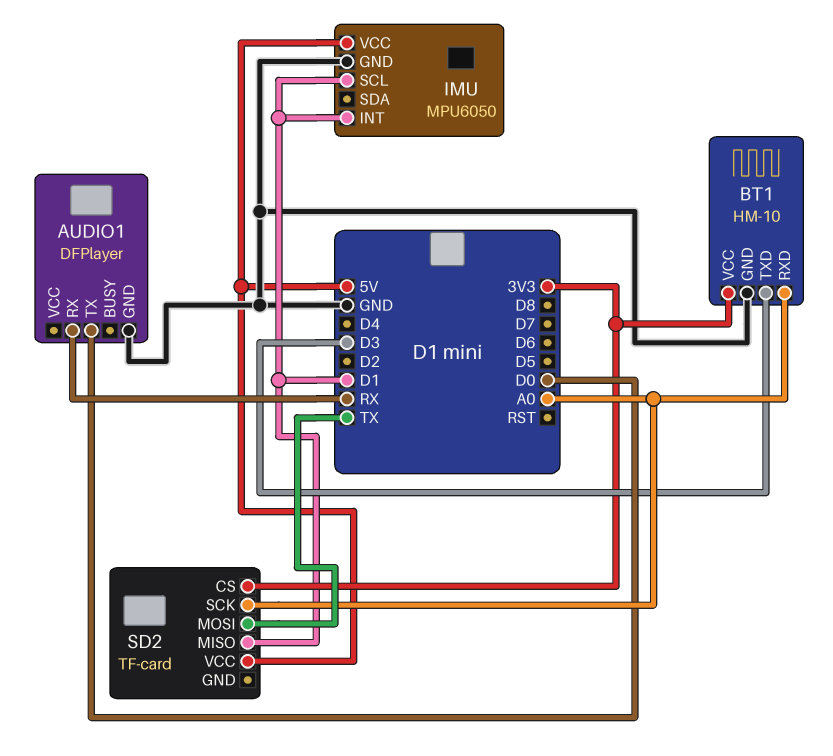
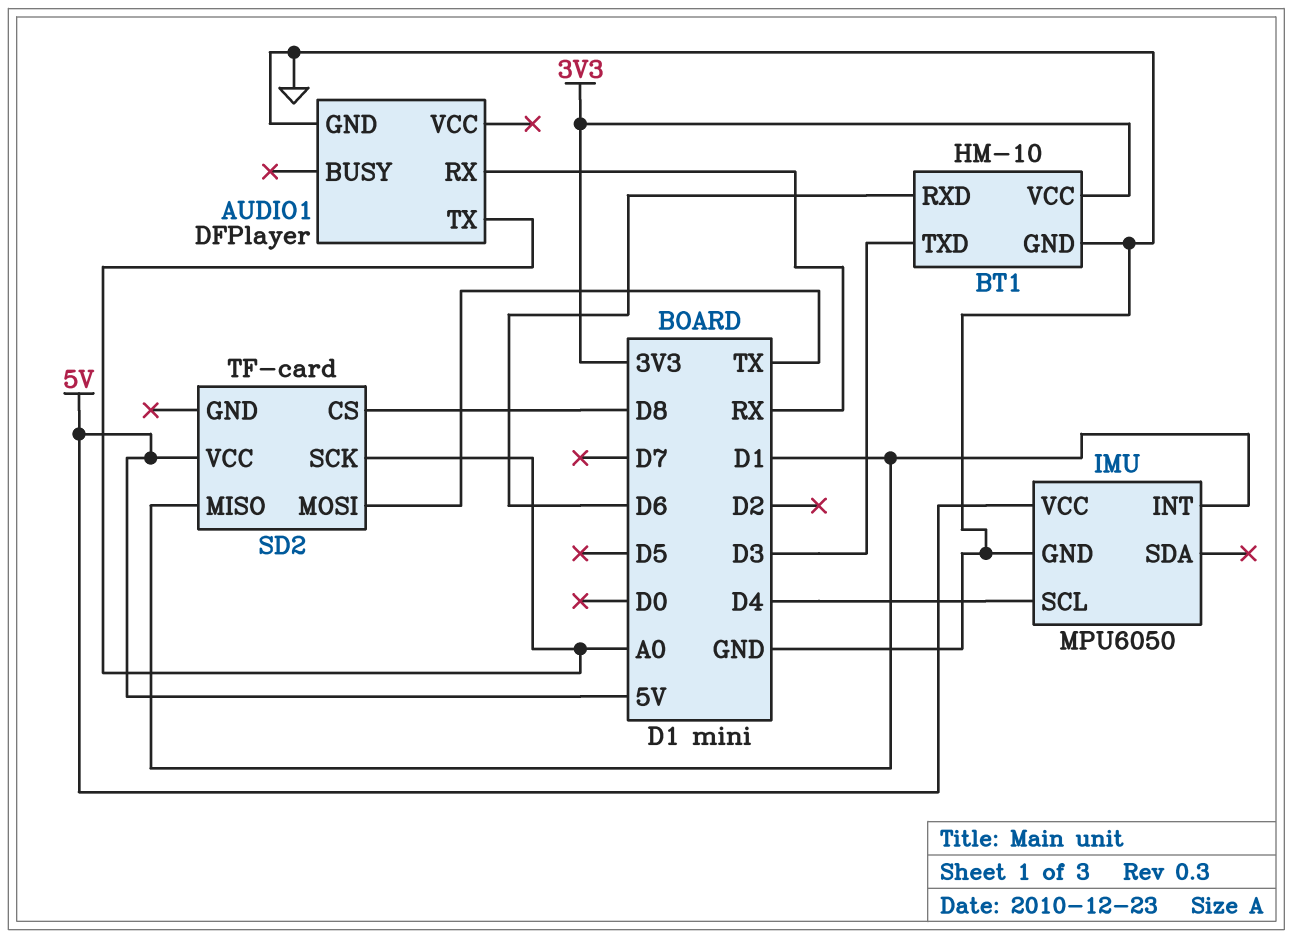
AUDIO1 pin TX: D0 -> A0
BT1 pin RXD: A0 -> D6
IMU pin SCL: D1 -> D4
SD2 pin CS: 3V3 -> D8

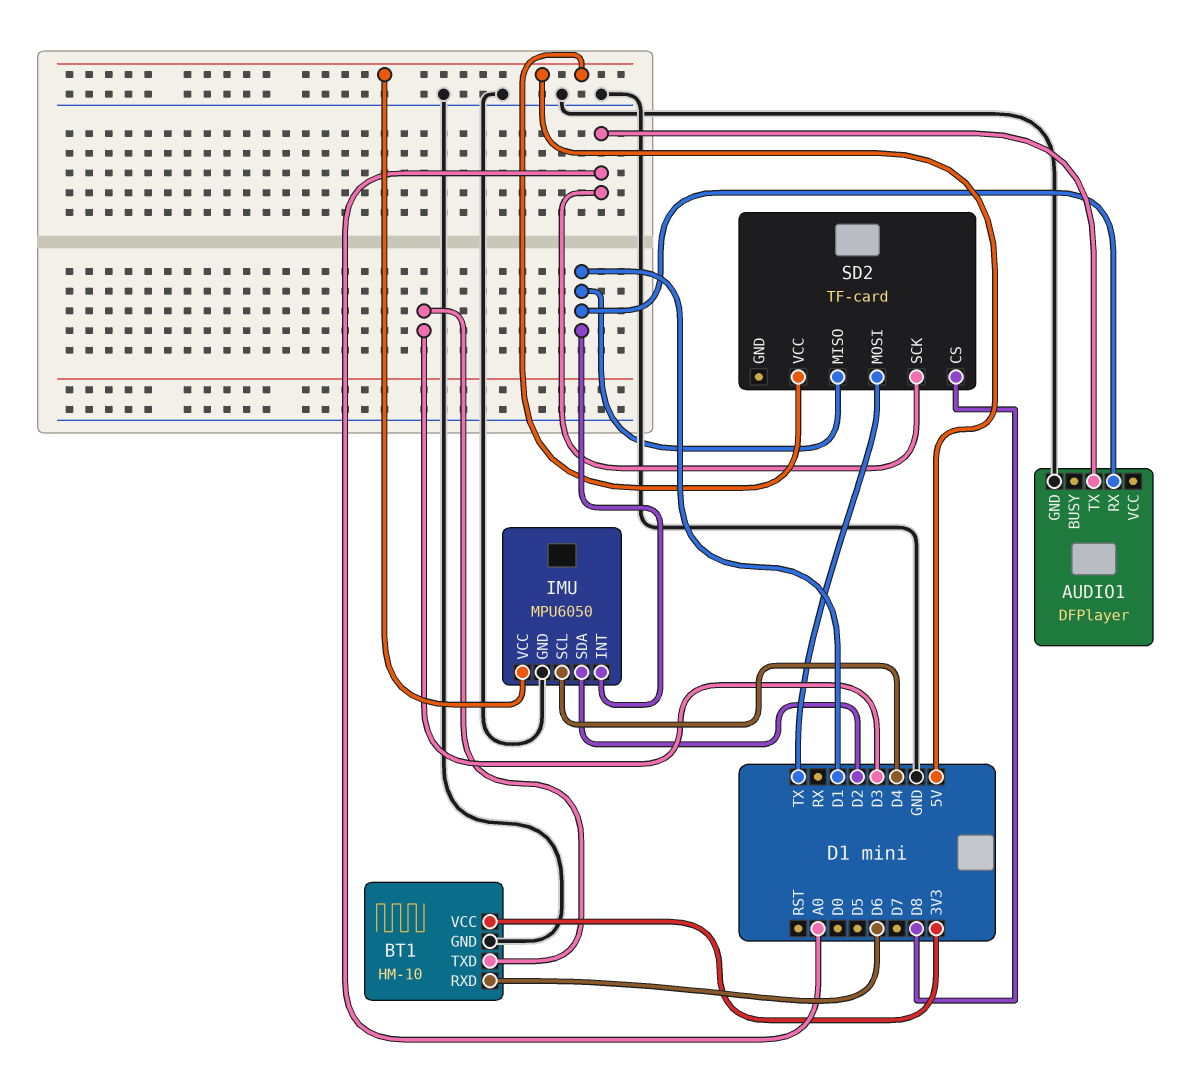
AUDIO1 pin RX: RX -> D1
IMU pin SDA: none -> D2

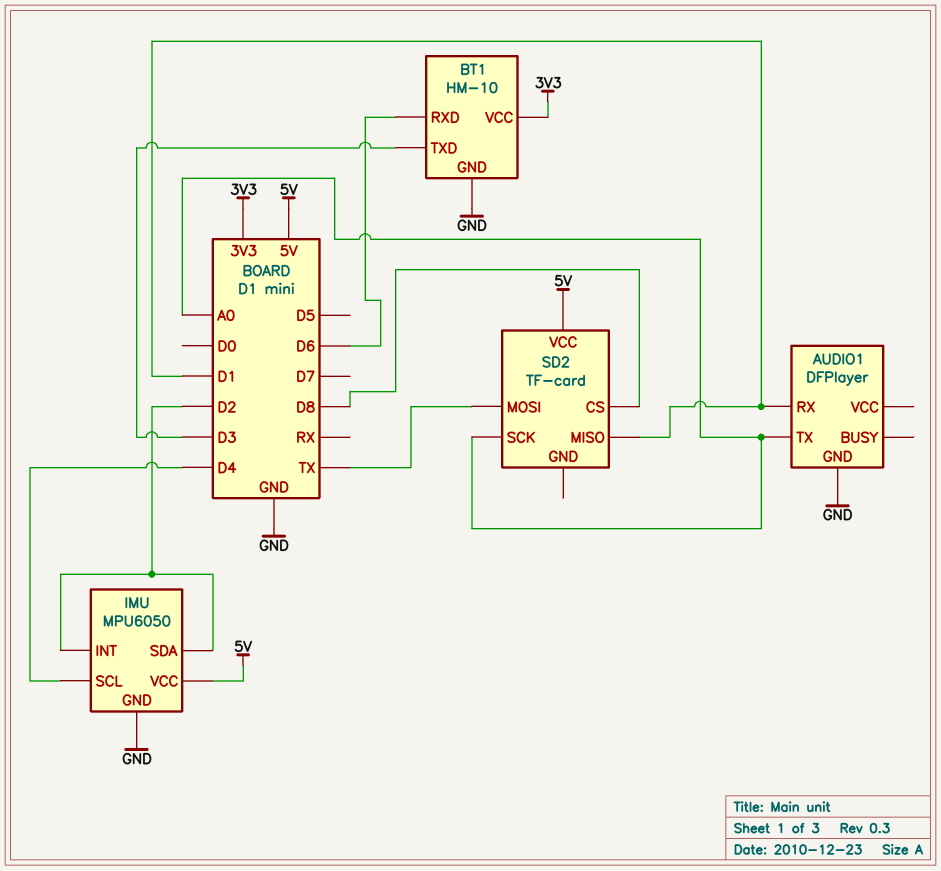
IMU pin INT: D1 -> D2

